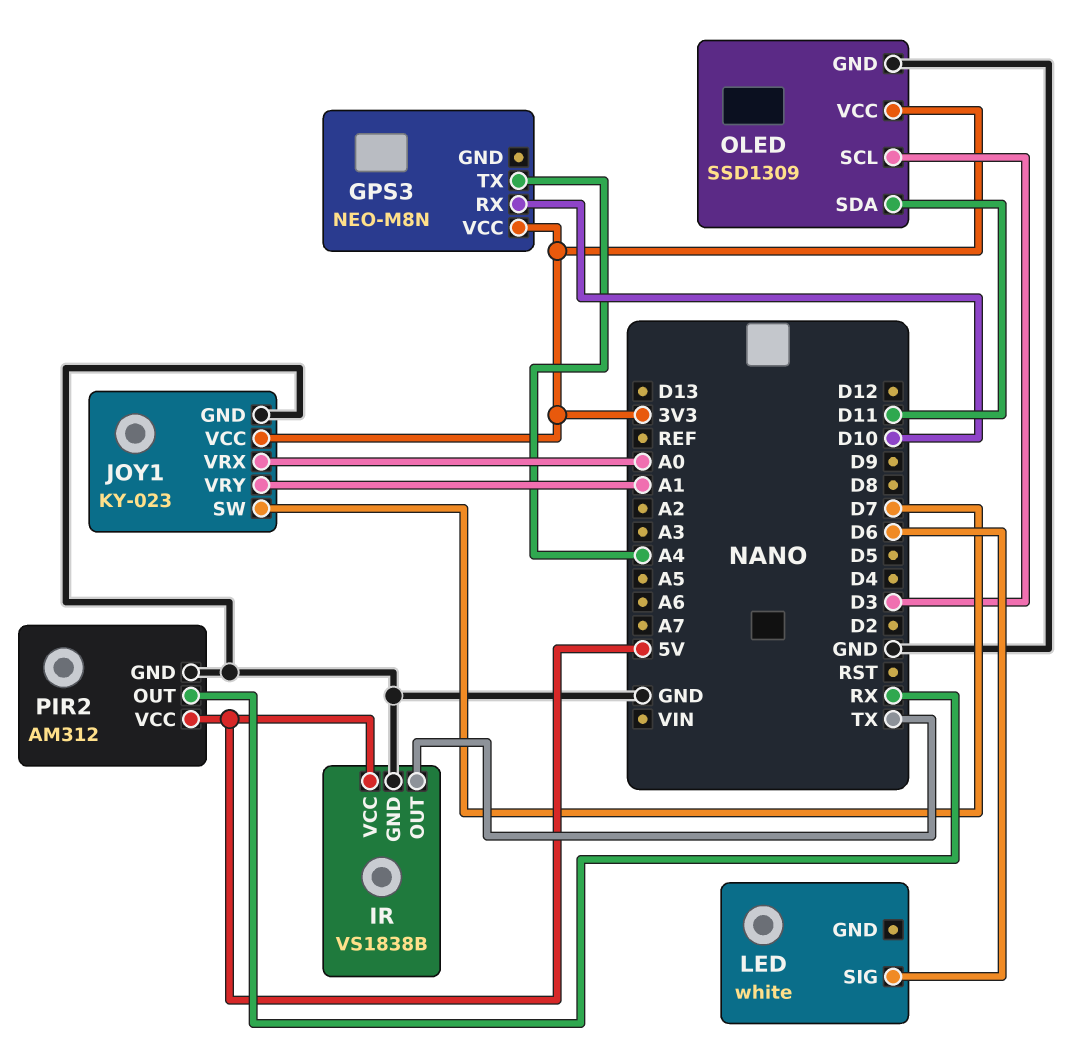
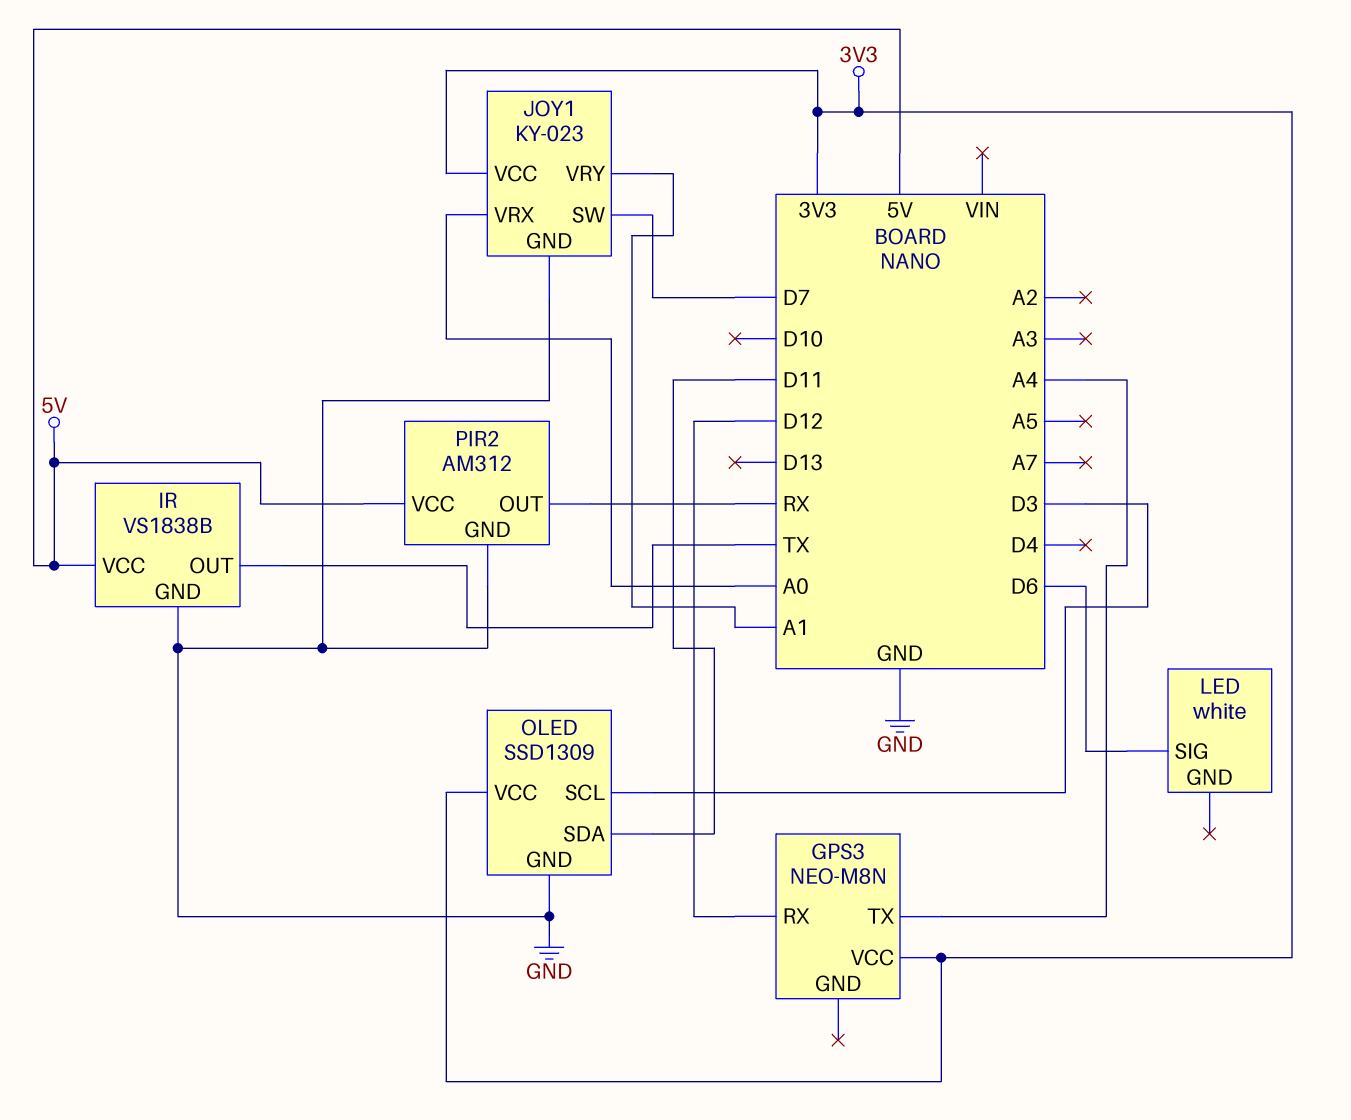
GPS3 pin RX: D10 -> D12

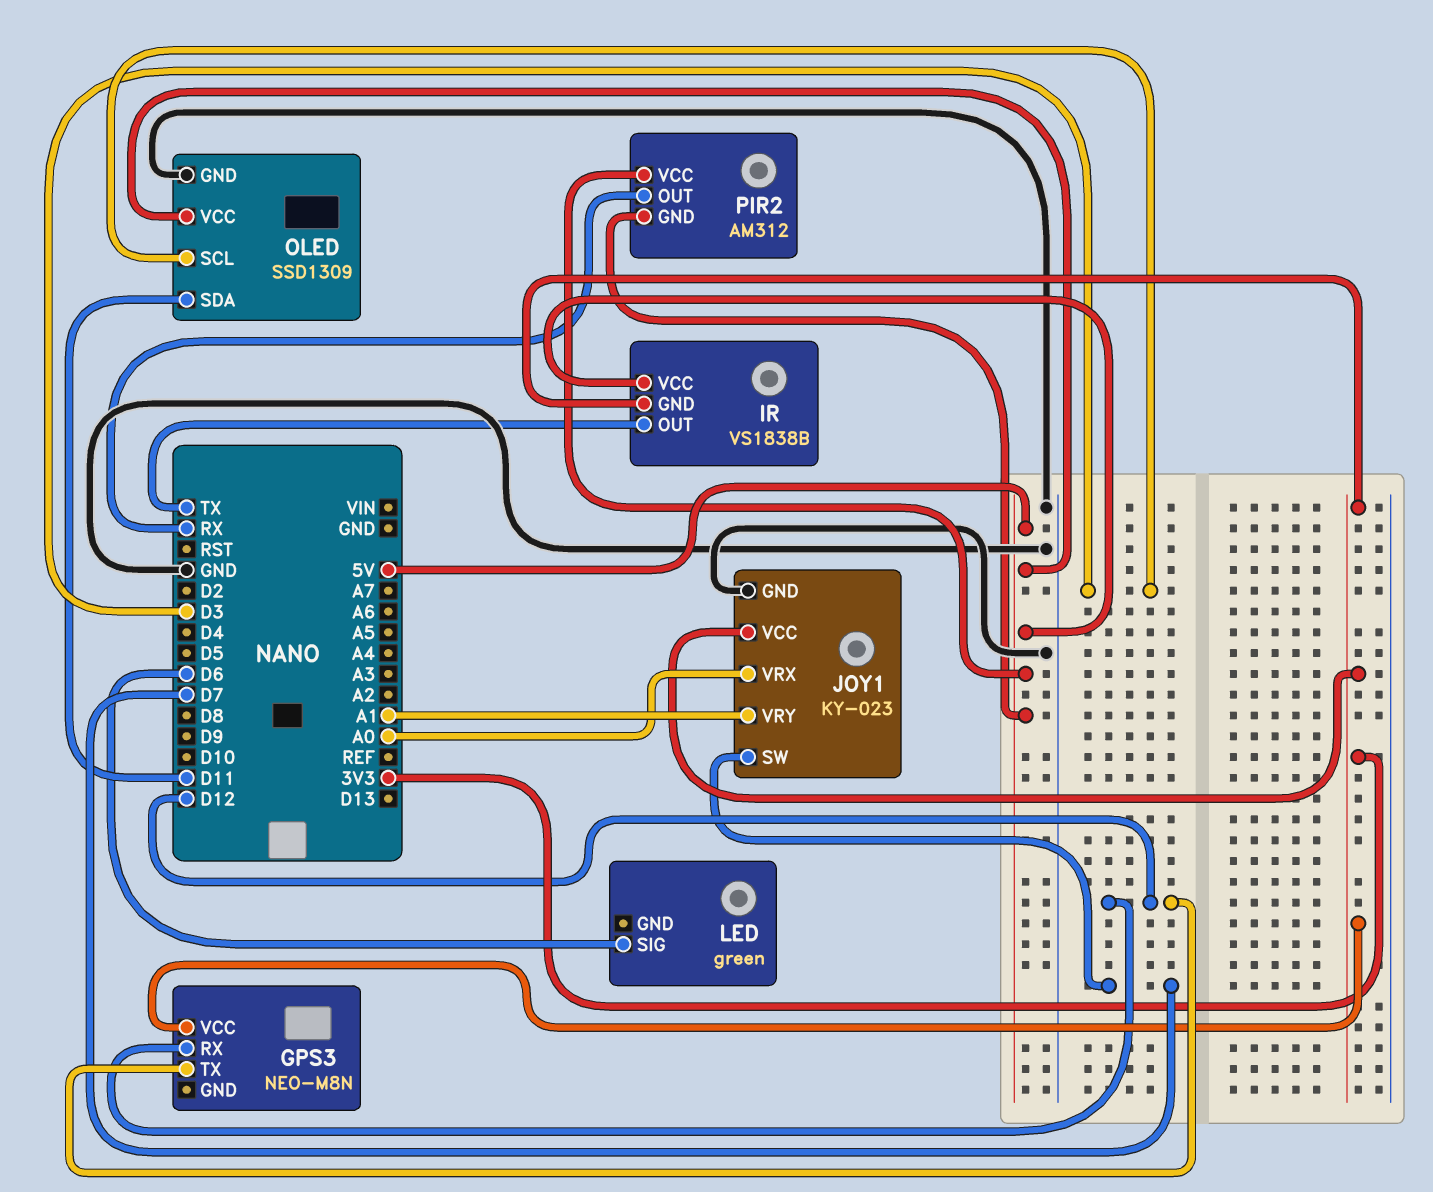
GPS3 pin TX: A4 -> D12
IR pin GND: GND -> 3V3
LED: white -> green
OLED pin VCC: 3V3 -> 5V
PIR2 pin GND: GND -> 5V

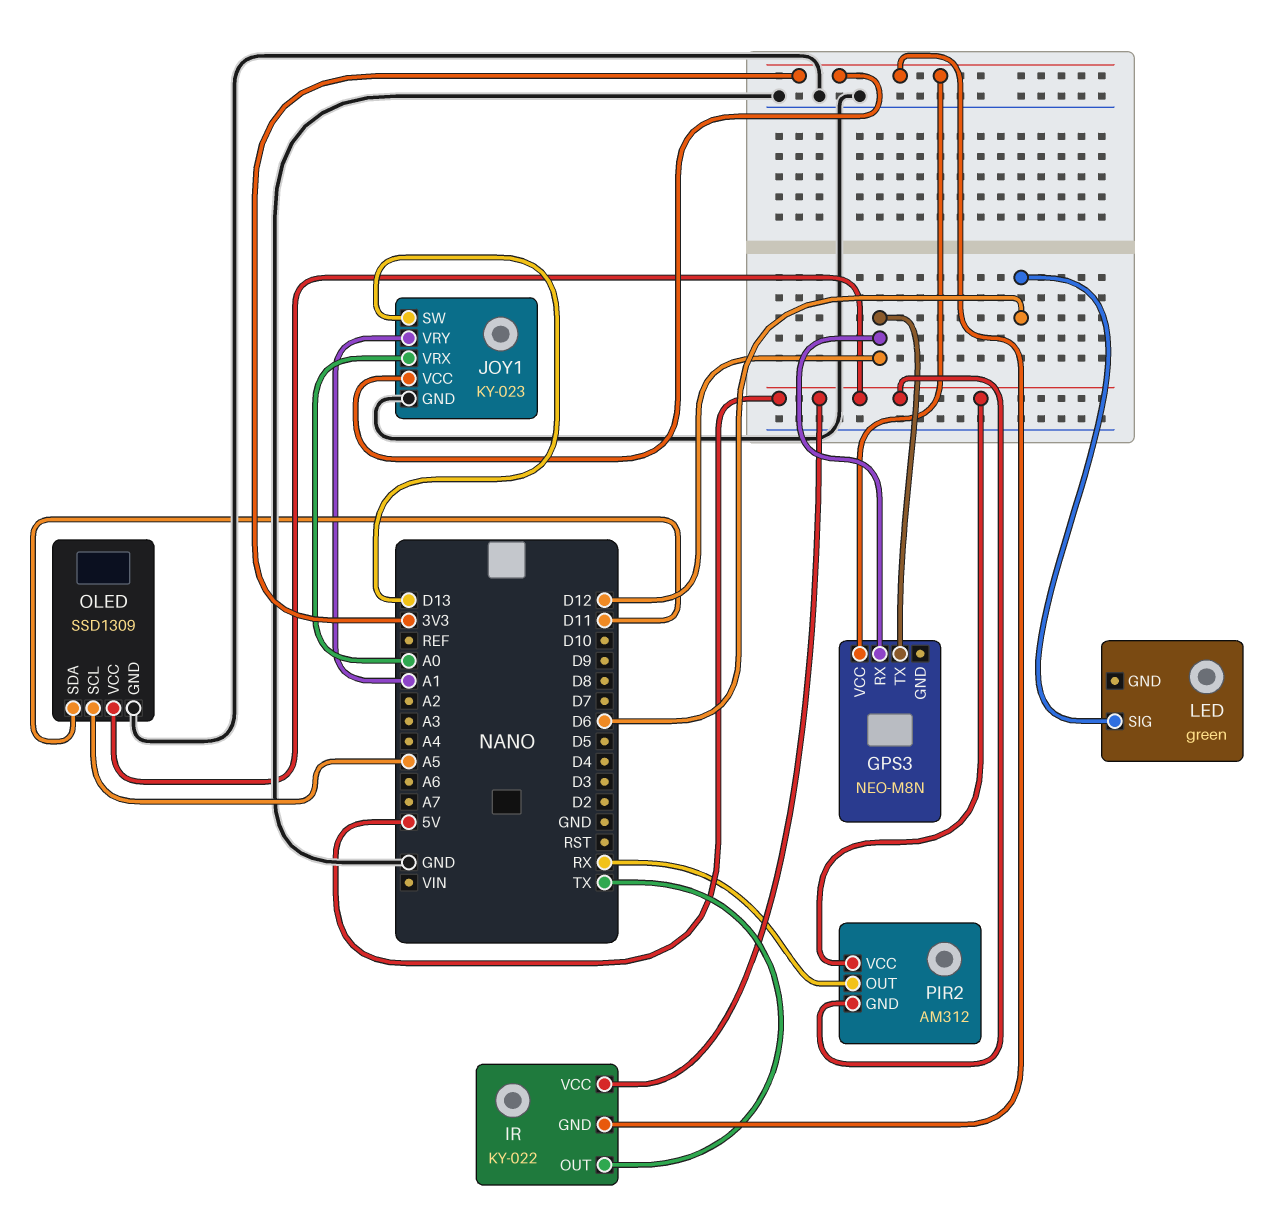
IR: VS1838B -> KY-022
JOY1 pin SW: D7 -> D13
OLED pin SCL: D3 -> A5

